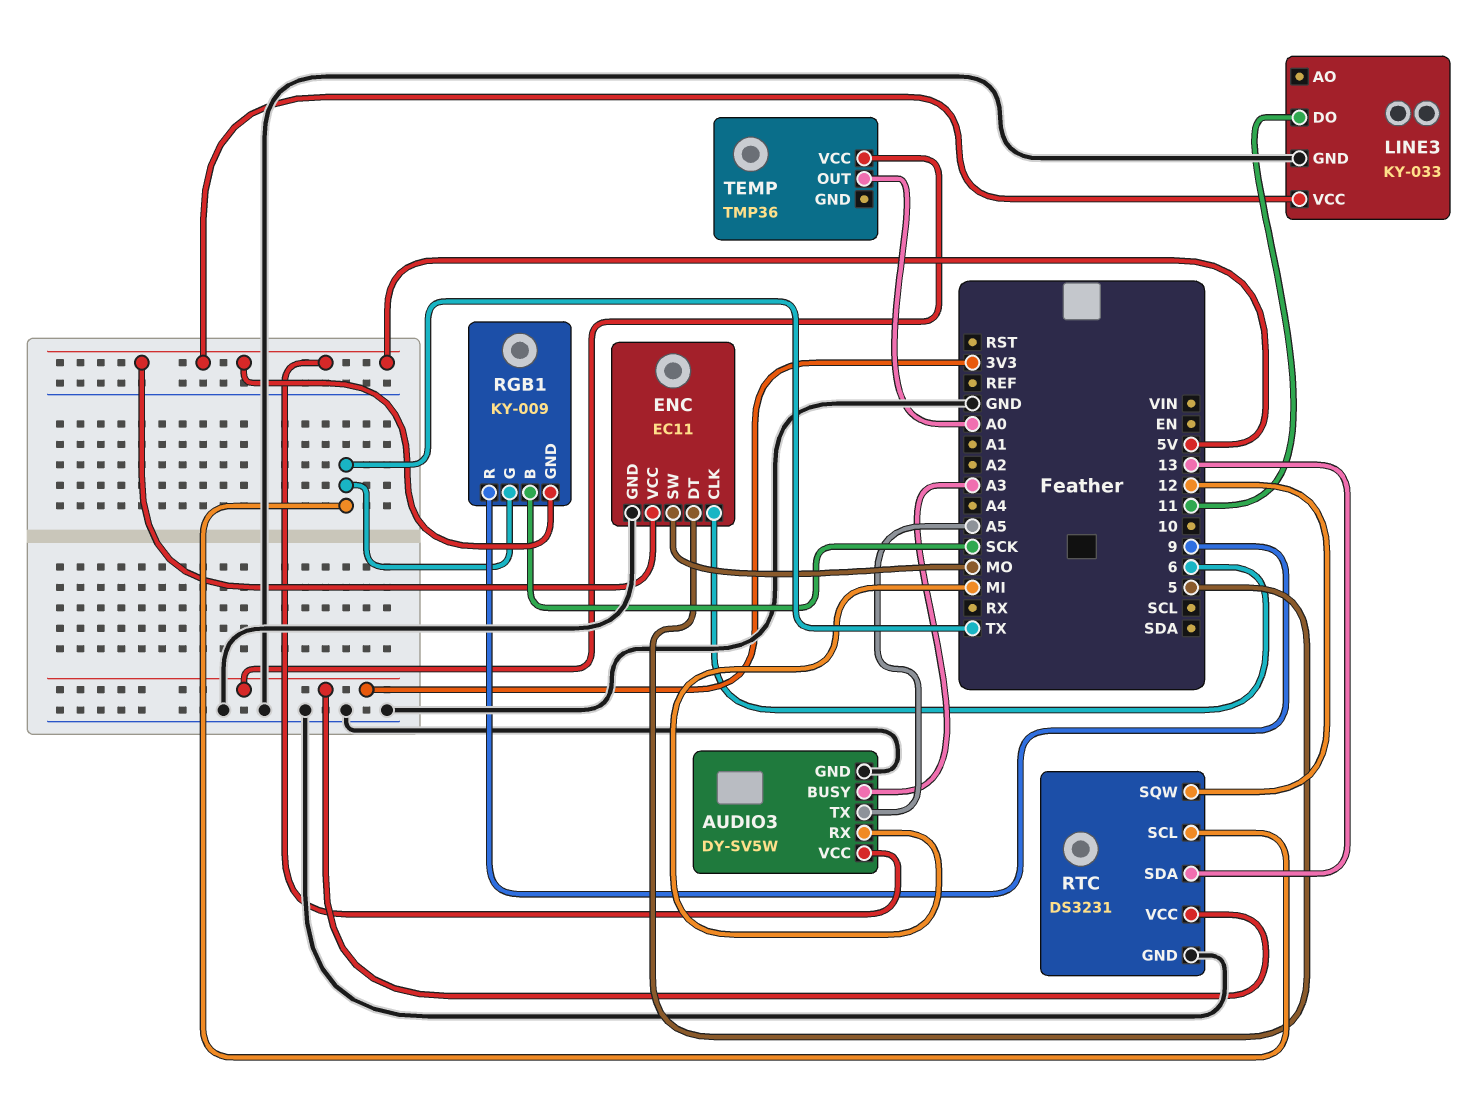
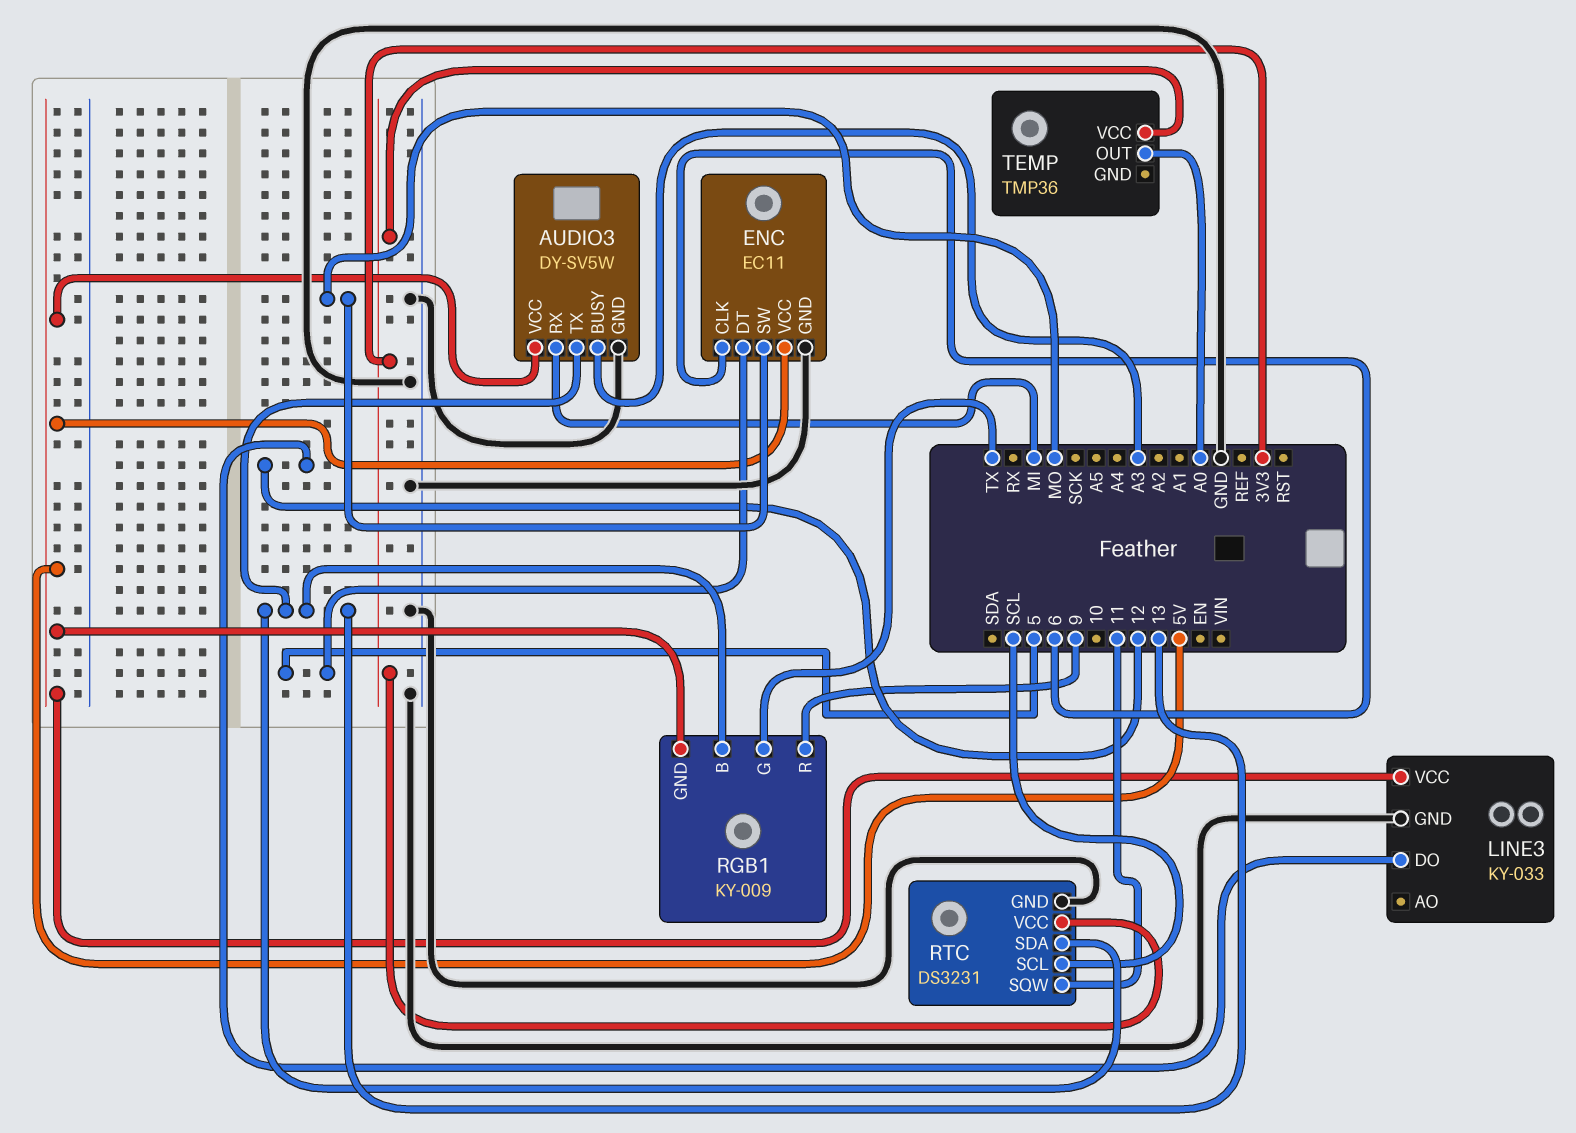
AUDIO3 pin TX: A5 -> 13
LINE3 pin DO: 11 -> 12
RGB1 pin B: SCK -> 13
RTC pin SCL: TX -> SCL
RTC pin SQW: 12 -> 11

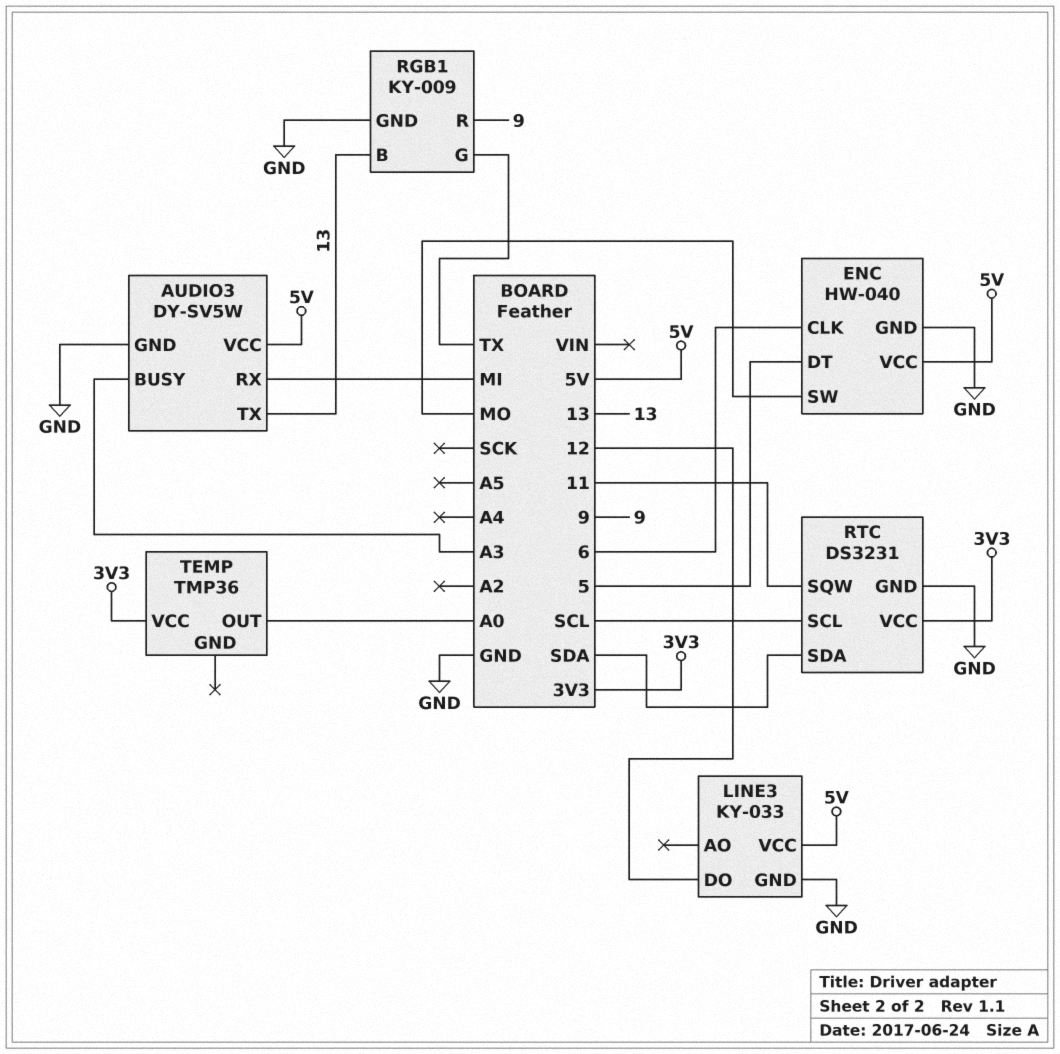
ENC: EC11 -> HW-040
RGB1 pin GND: 5V -> GND
RTC pin SDA: 13 -> SDA

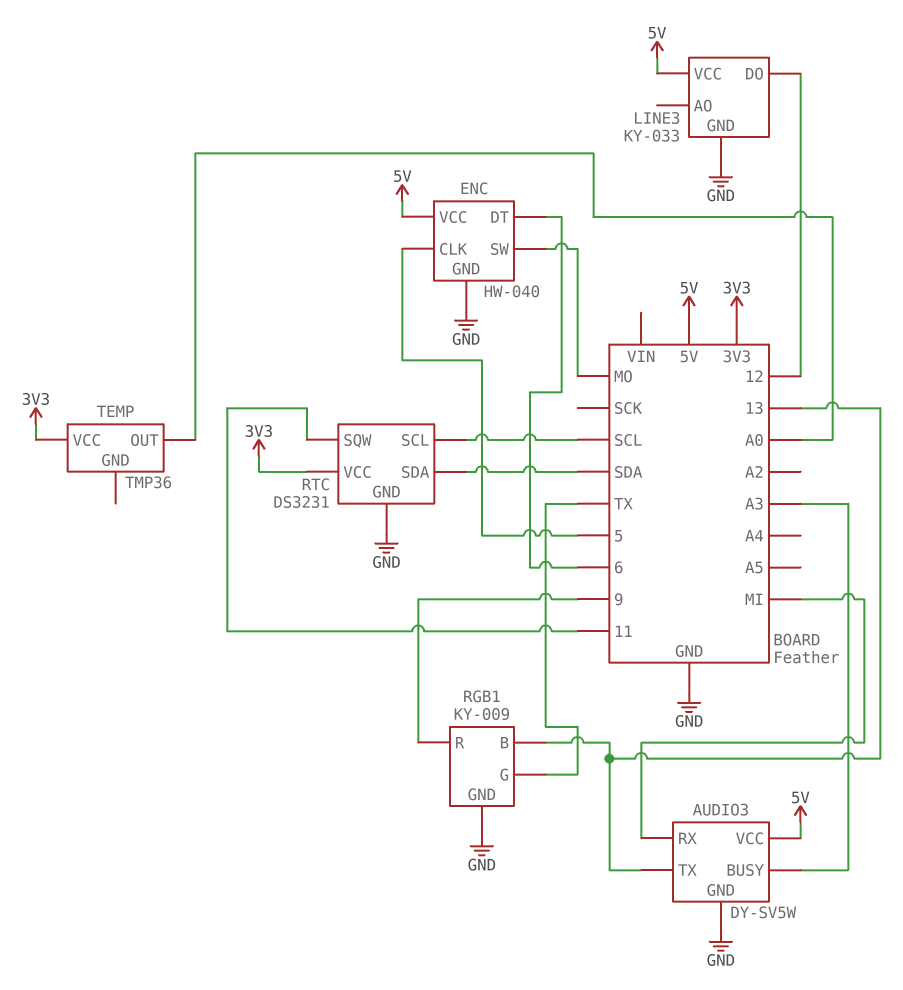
ENC pin CLK: 6 -> 5
ENC pin DT: 5 -> 6

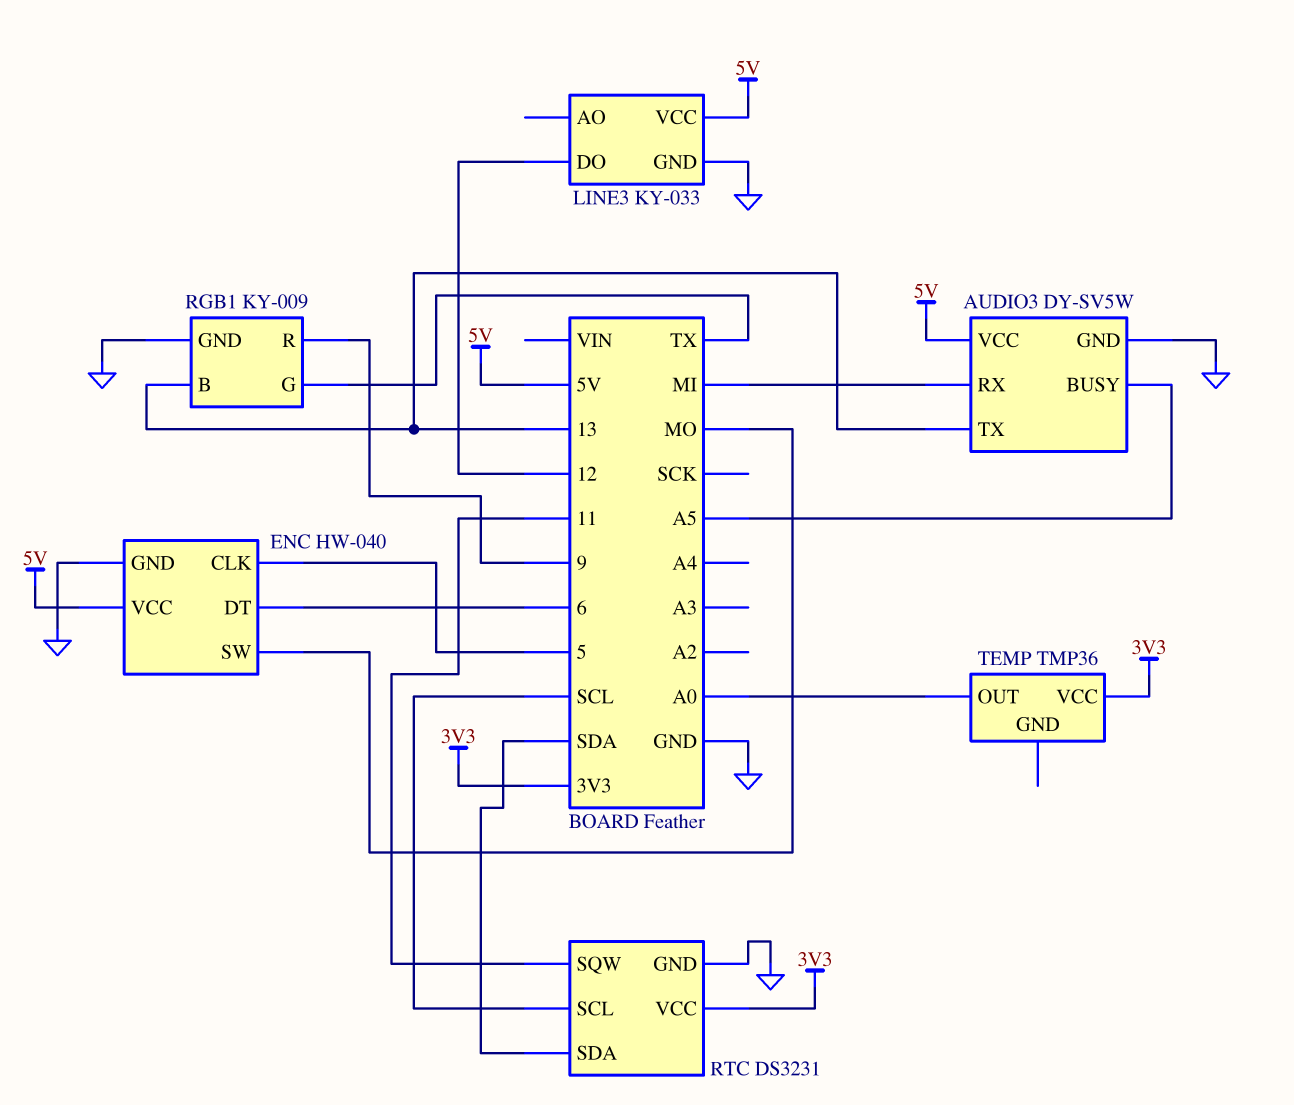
AUDIO3 pin BUSY: A3 -> A5

